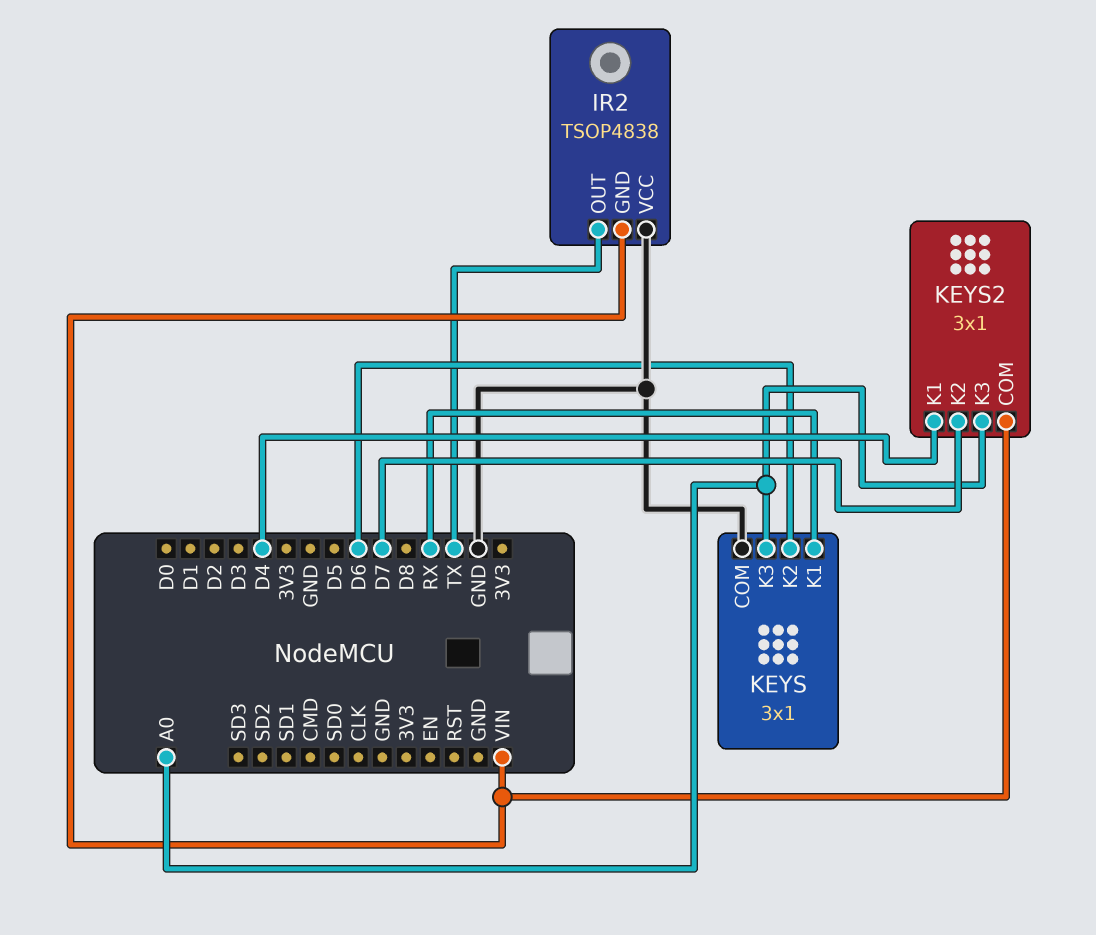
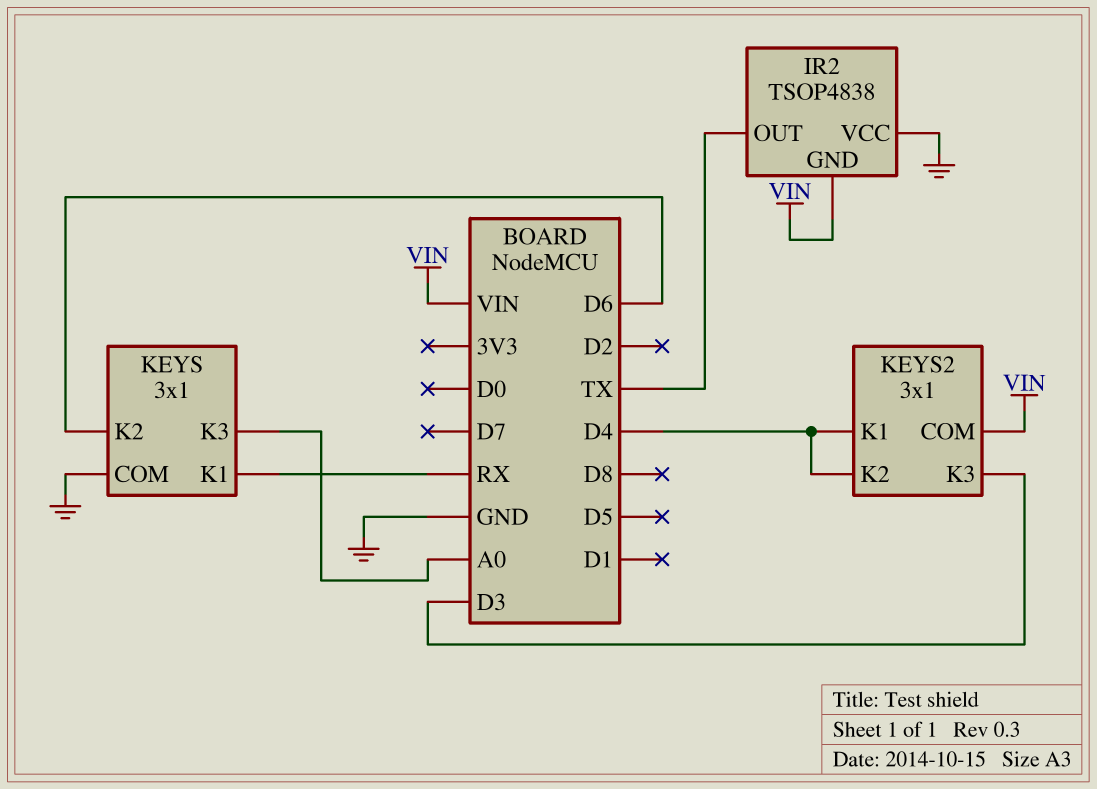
KEYS2 pin K2: D7 -> D4
KEYS2 pin K3: A0 -> D3

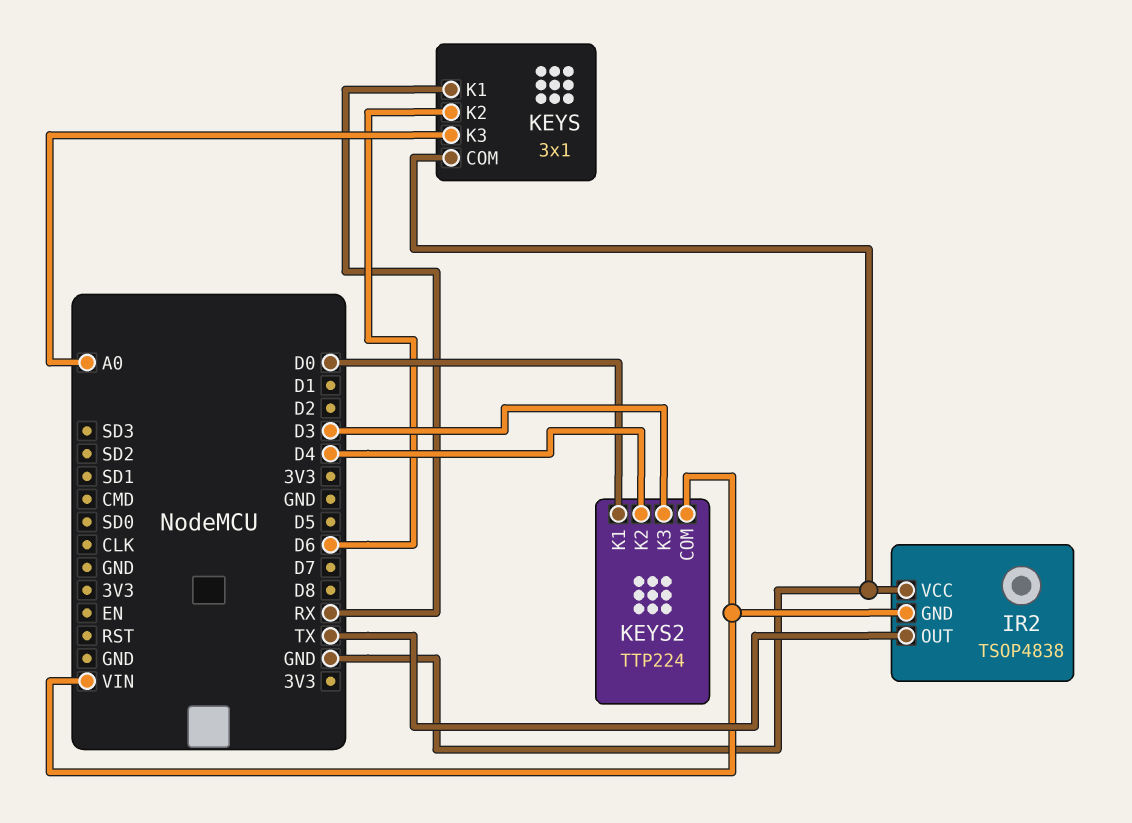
KEYS2: 3x1 -> TTP224
KEYS2 pin K1: D4 -> D0

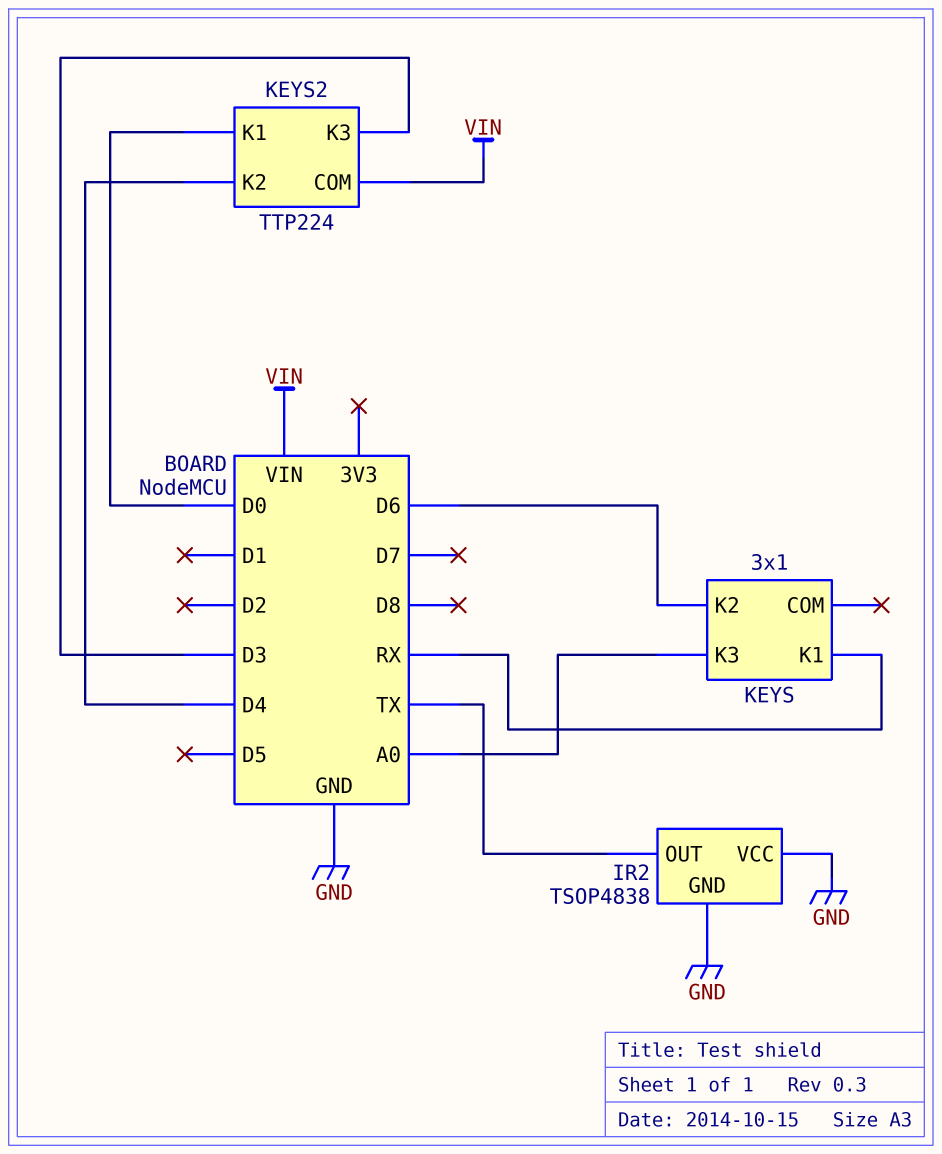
IR2 pin GND: VIN -> GND
KEYS pin COM: GND -> none

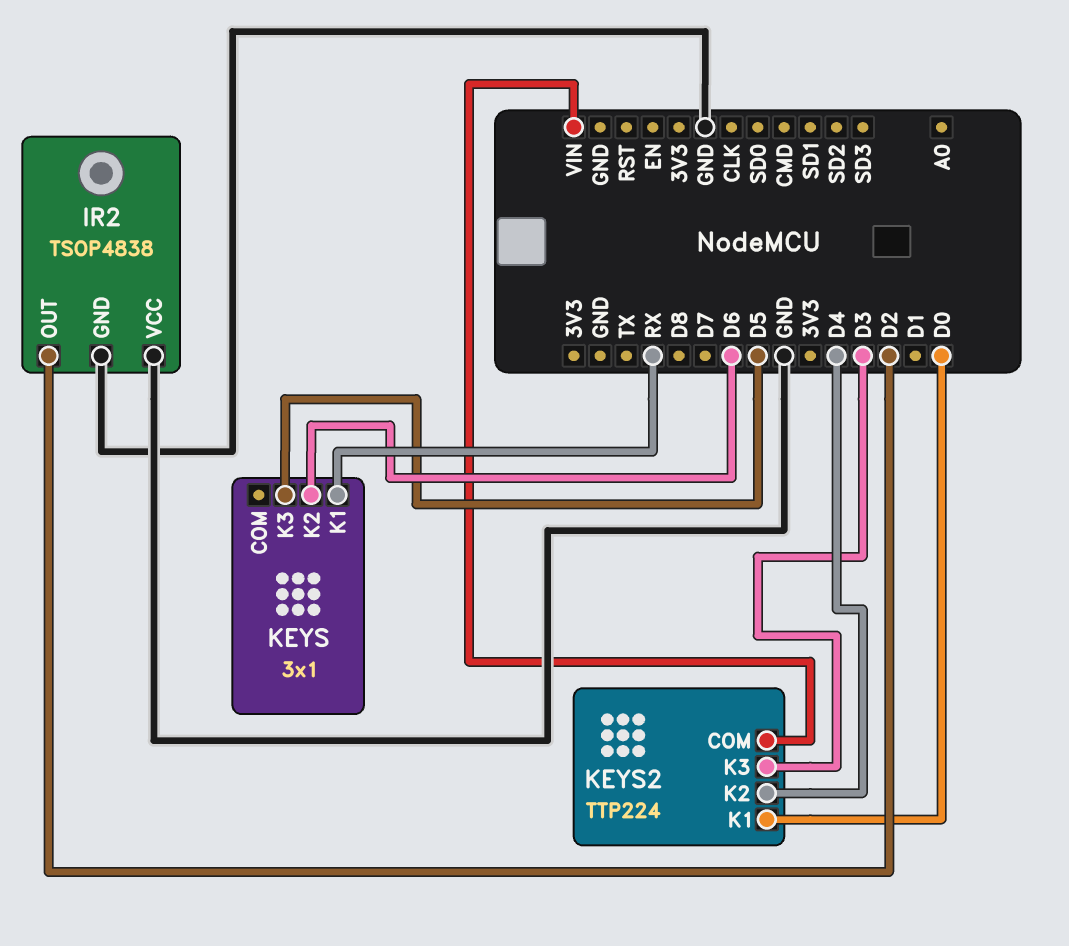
IR2 pin OUT: TX -> D2
KEYS pin K3: A0 -> D5

